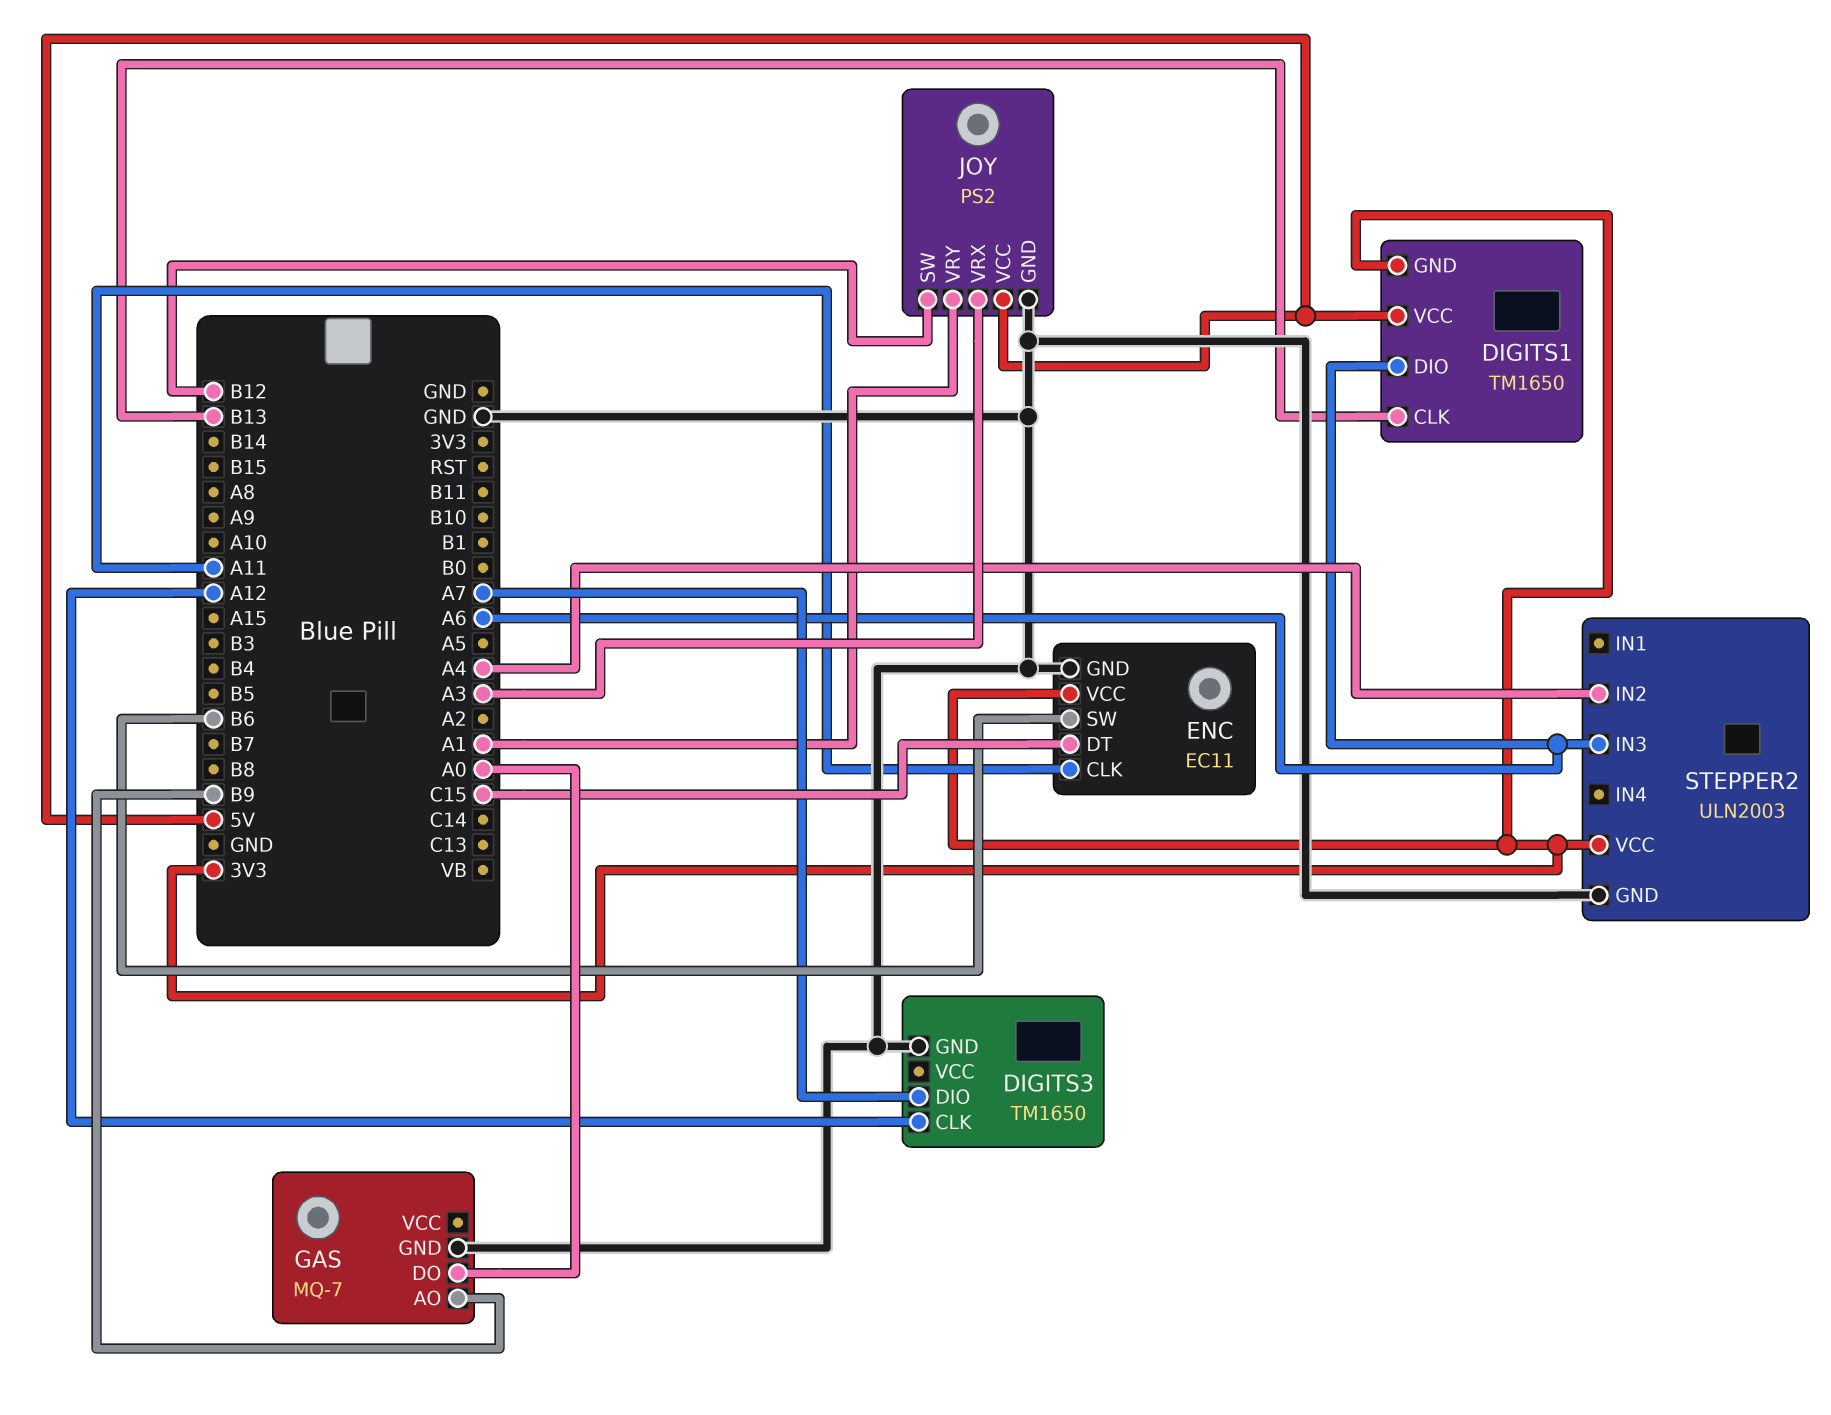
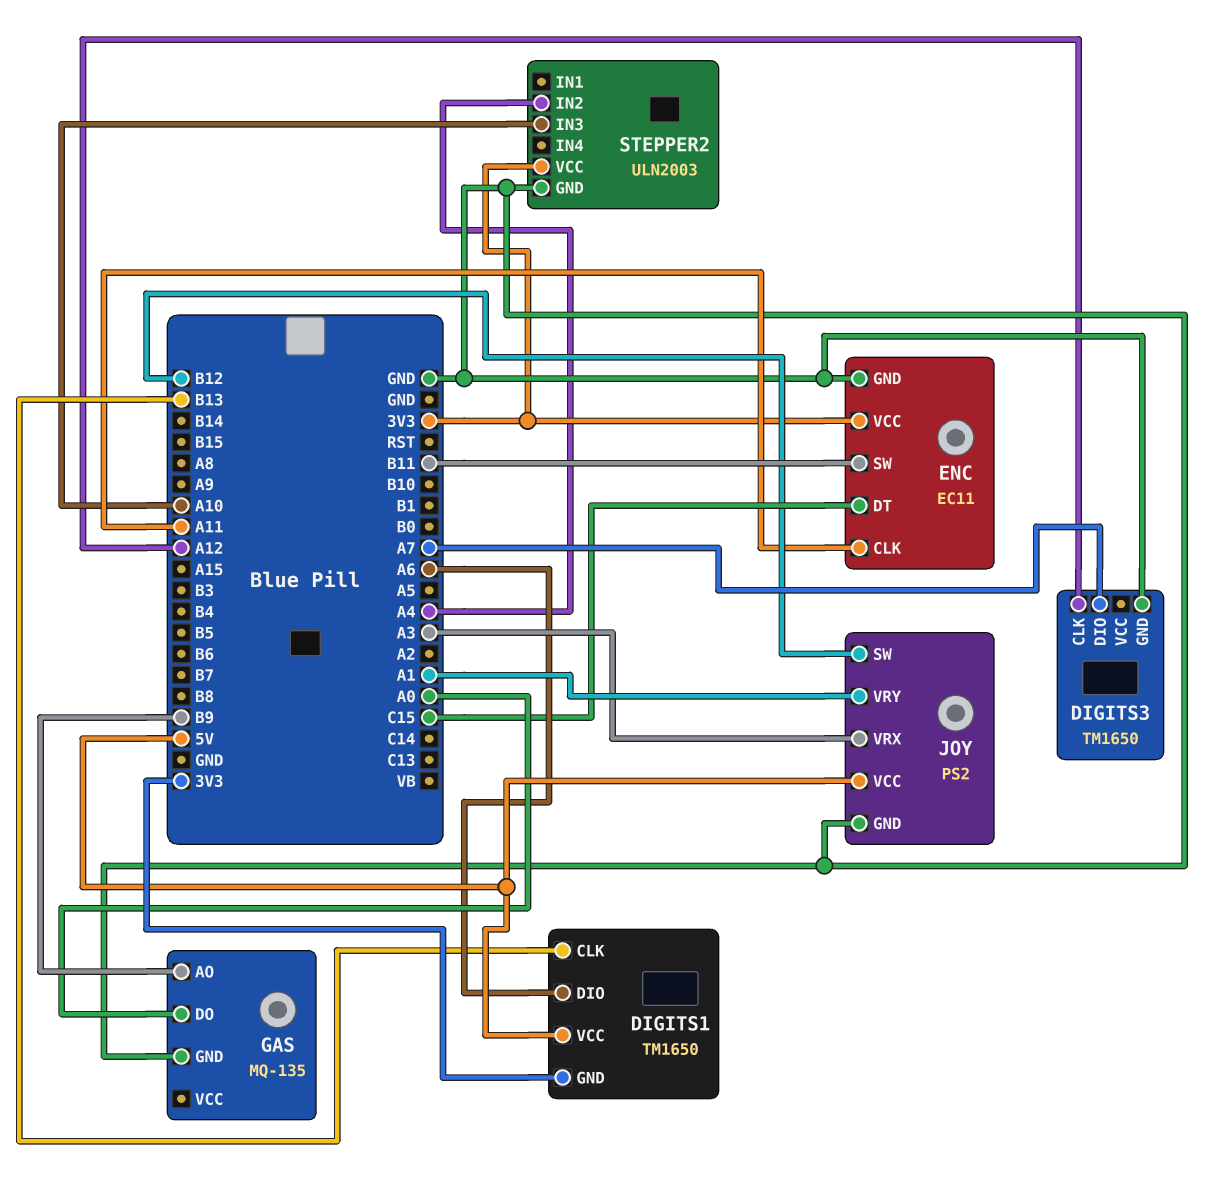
ENC pin SW: B6 -> B11
GAS: MQ-7 -> MQ-135
STEPPER2 pin IN3: A6 -> A10

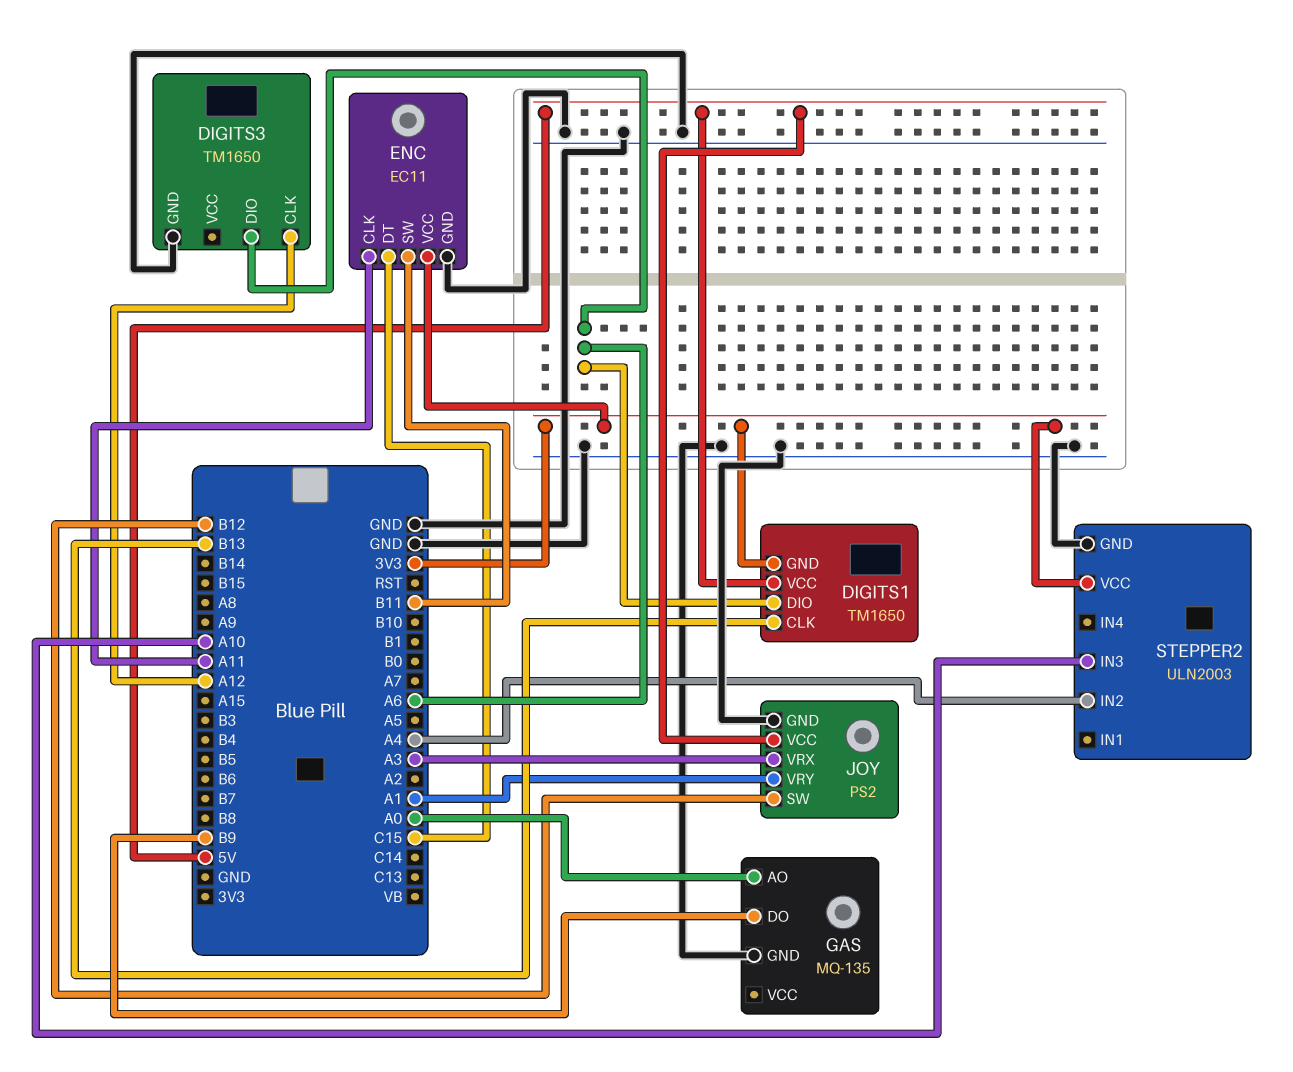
DIGITS3 pin DIO: A7 -> A6
GAS pin AO: B9 -> A0
GAS pin DO: A0 -> B9

